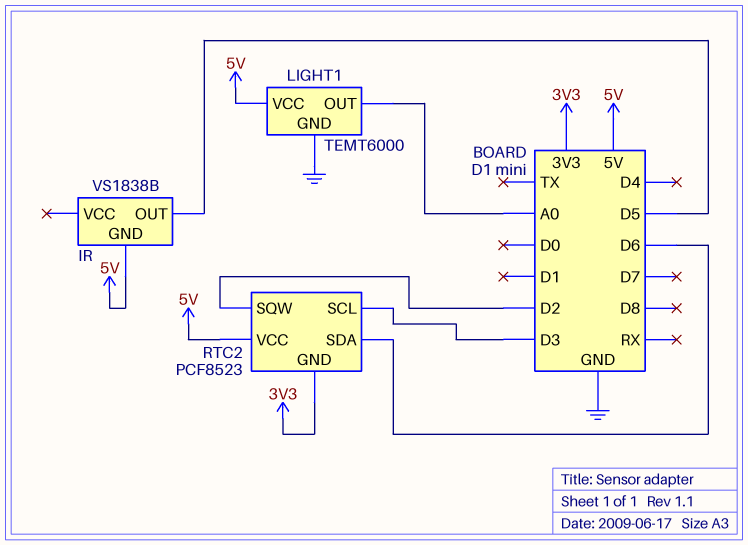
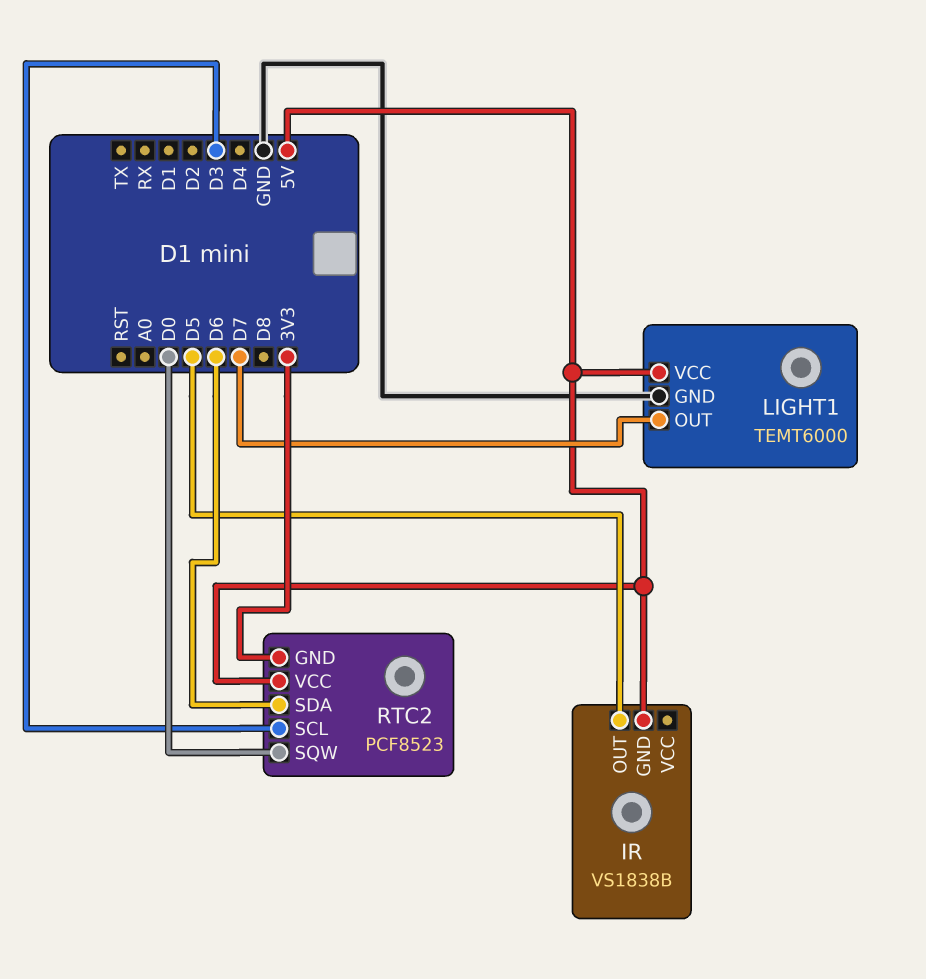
LIGHT1 pin OUT: A0 -> D7
RTC2 pin SQW: D2 -> D0

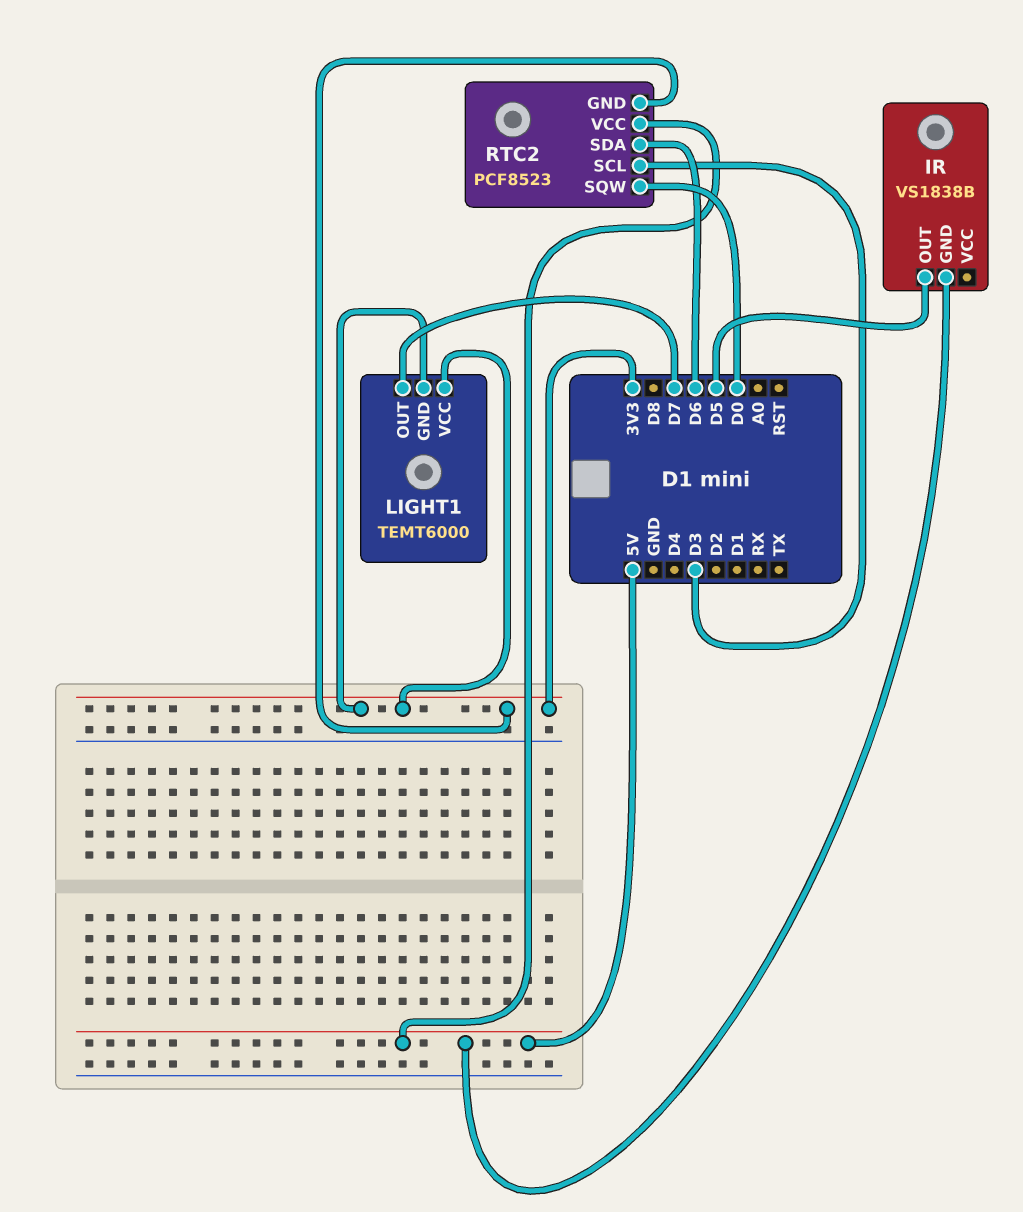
LIGHT1 pin GND: GND -> 3V3
LIGHT1 pin VCC: 5V -> 3V3

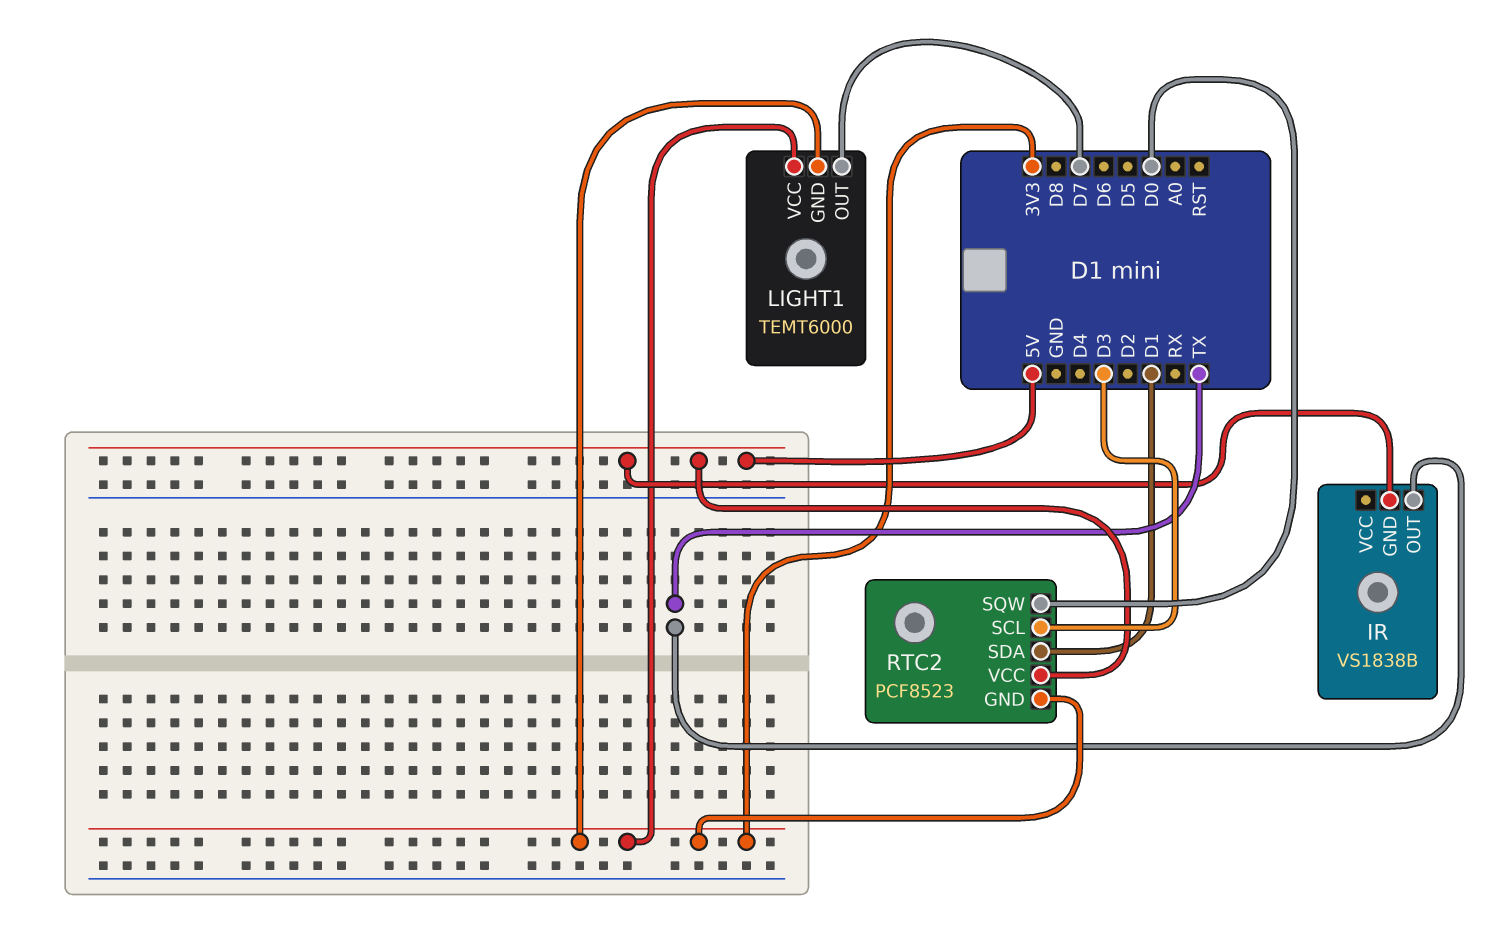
IR pin OUT: D5 -> TX
RTC2 pin SDA: D6 -> D1

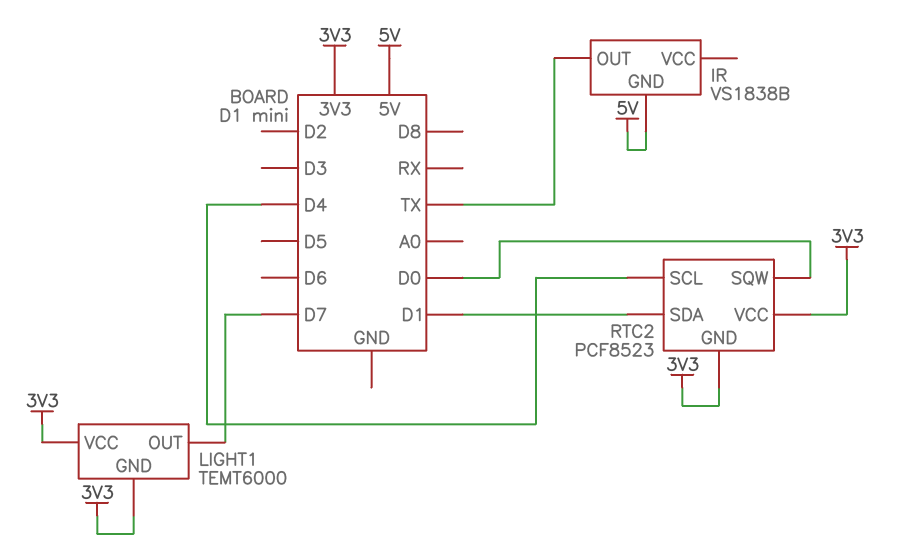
RTC2 pin SCL: D3 -> D4
RTC2 pin VCC: 5V -> 3V3

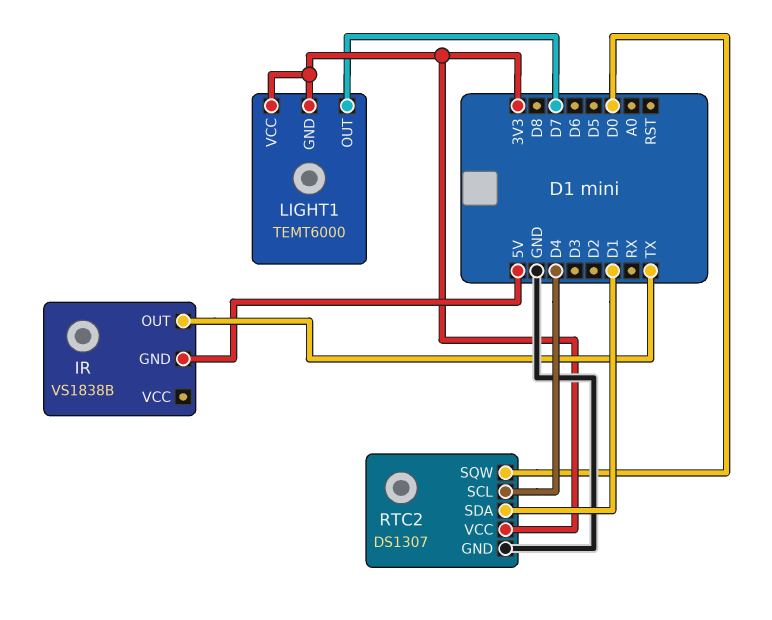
RTC2: PCF8523 -> DS1307
RTC2 pin GND: 3V3 -> GND

